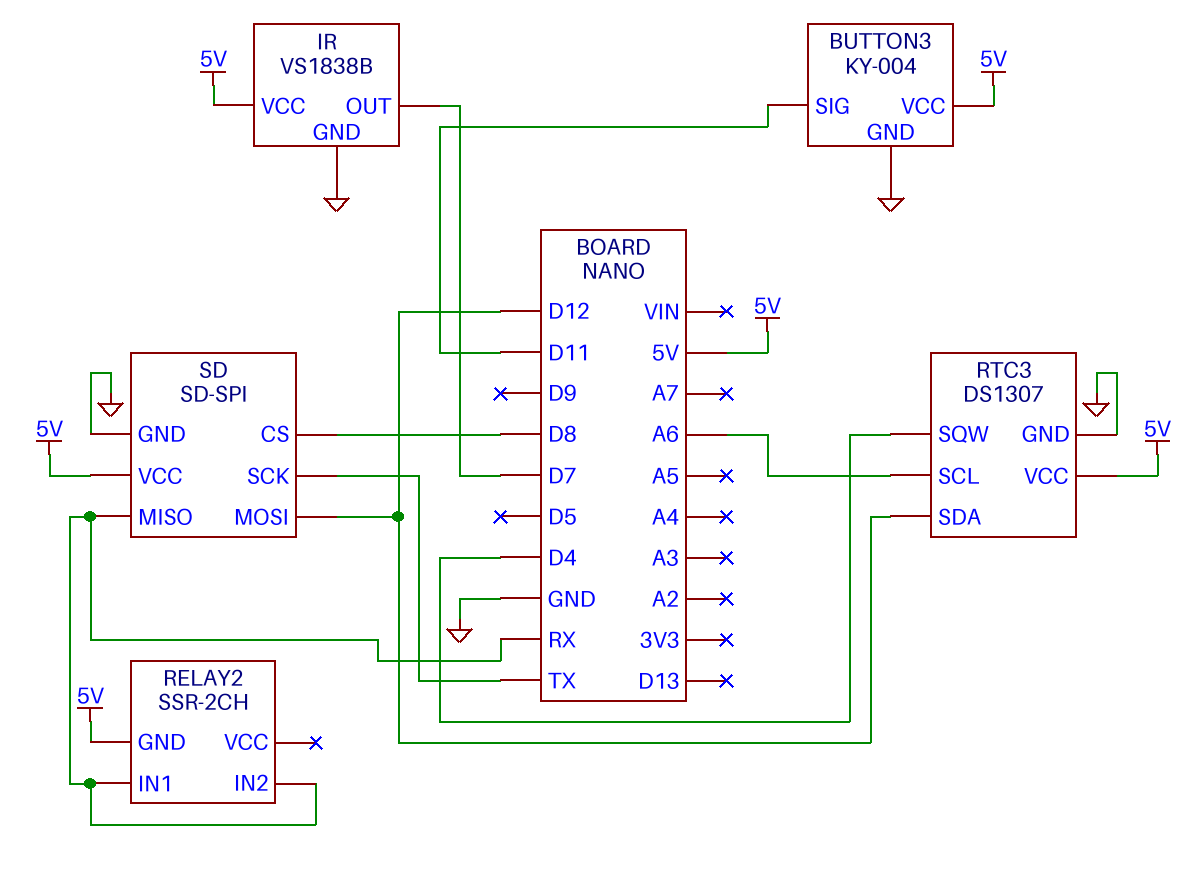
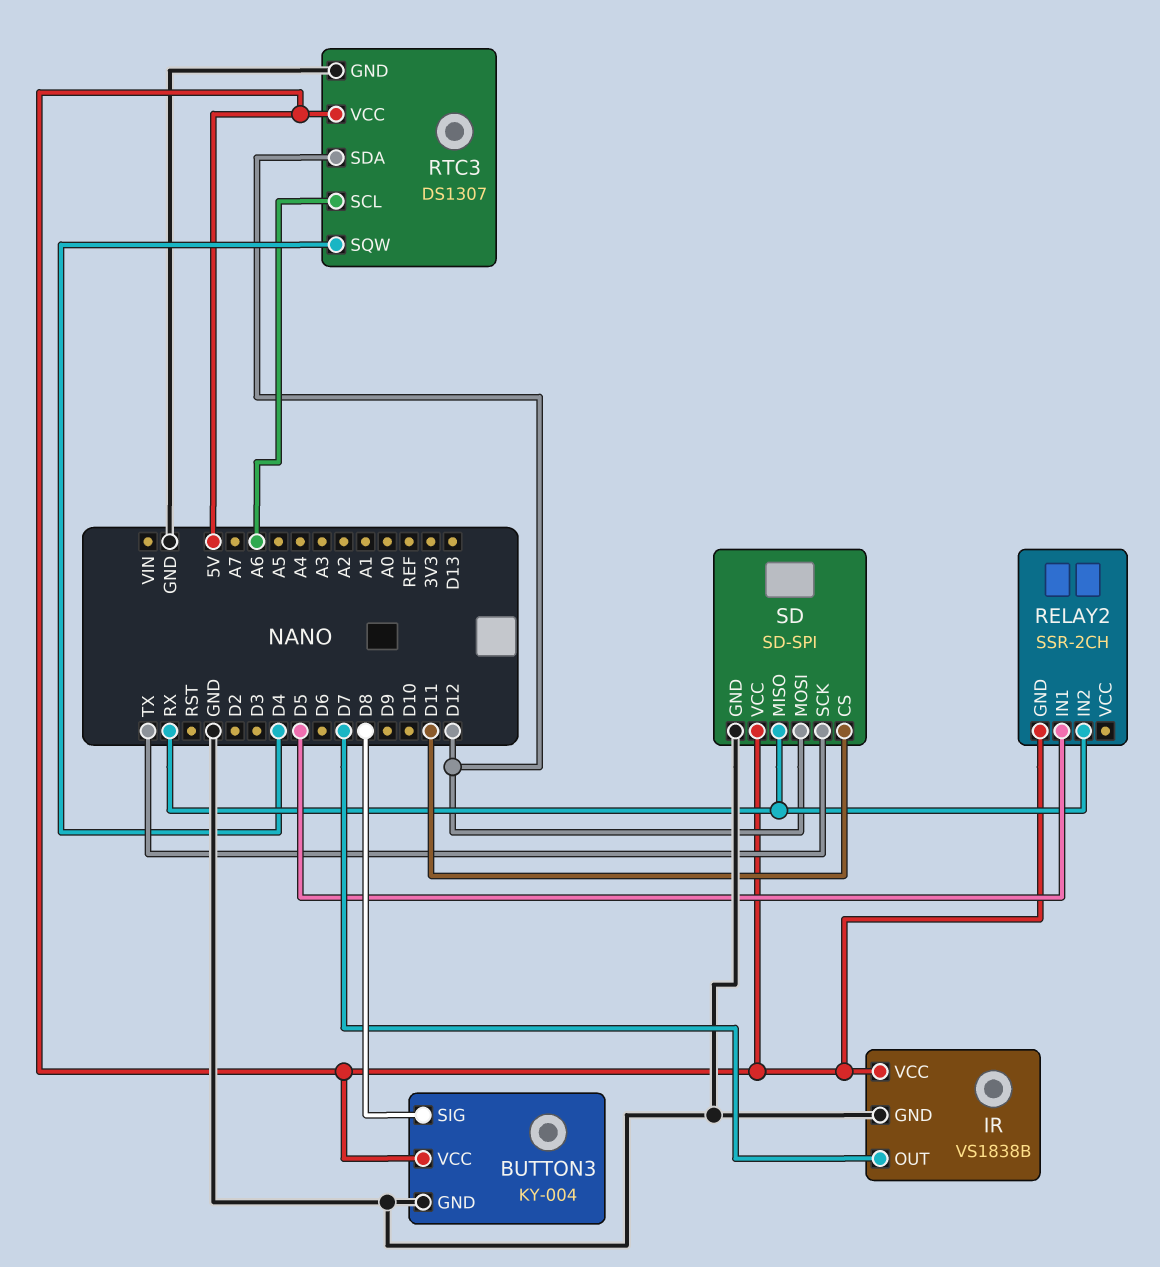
BUTTON3 pin SIG: D11 -> D8
RELAY2 pin IN1: RX -> D5
SD pin CS: D8 -> D11

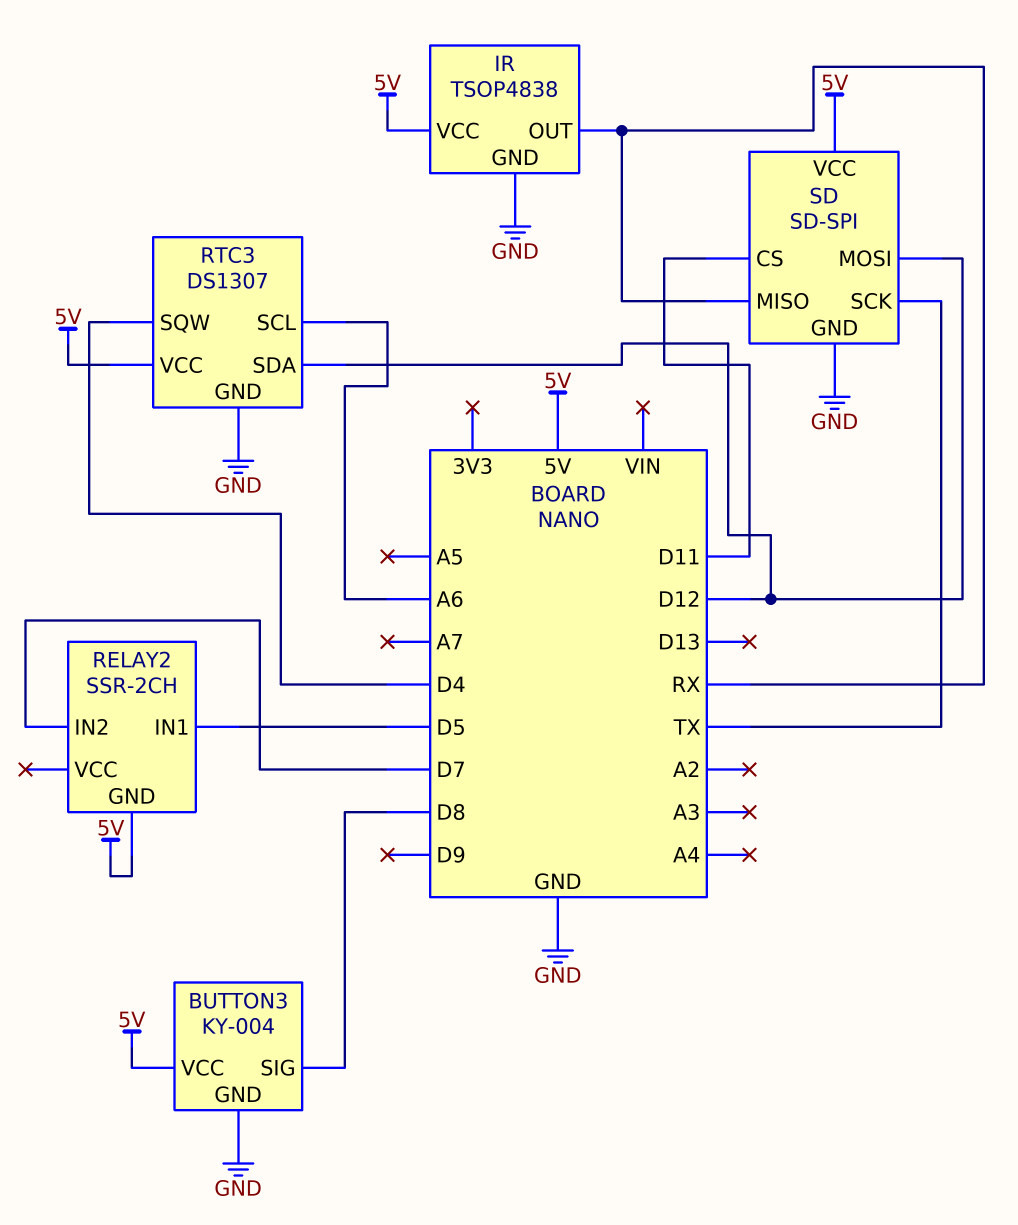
IR: VS1838B -> TSOP4838
IR pin OUT: D7 -> RX
RELAY2 pin IN2: RX -> D7

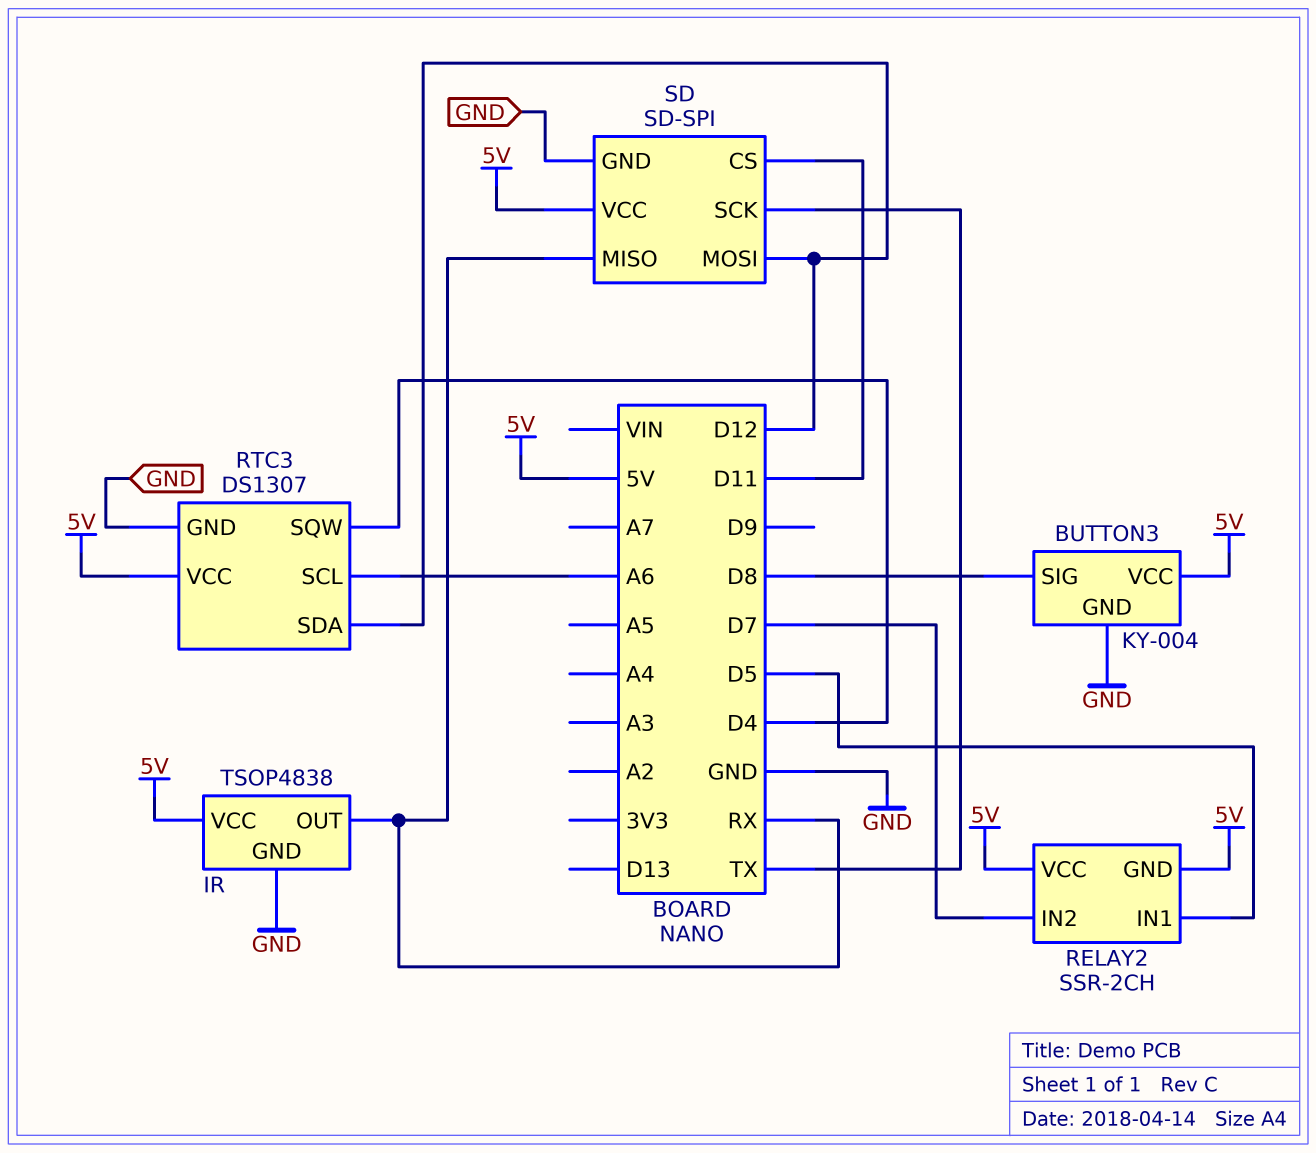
RELAY2 pin VCC: none -> 5V

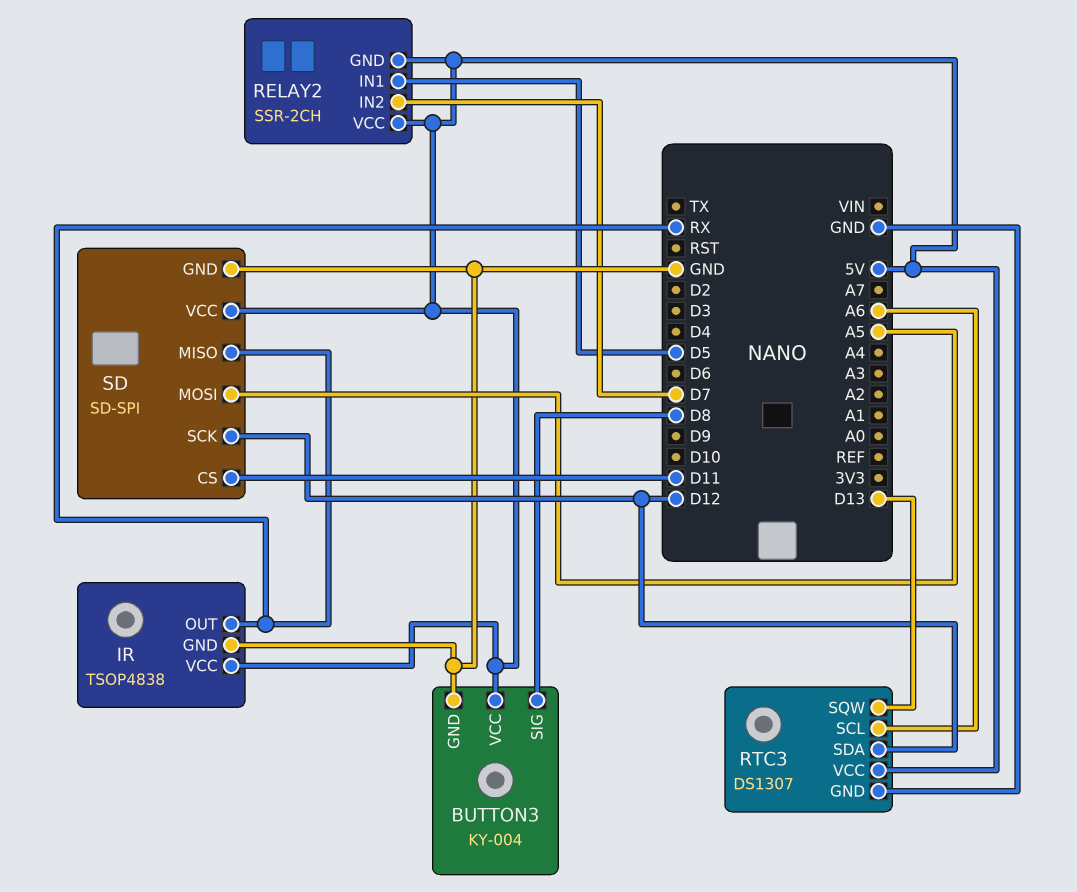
RTC3 pin SQW: D4 -> D13
SD pin MOSI: D12 -> A5
SD pin SCK: TX -> D12

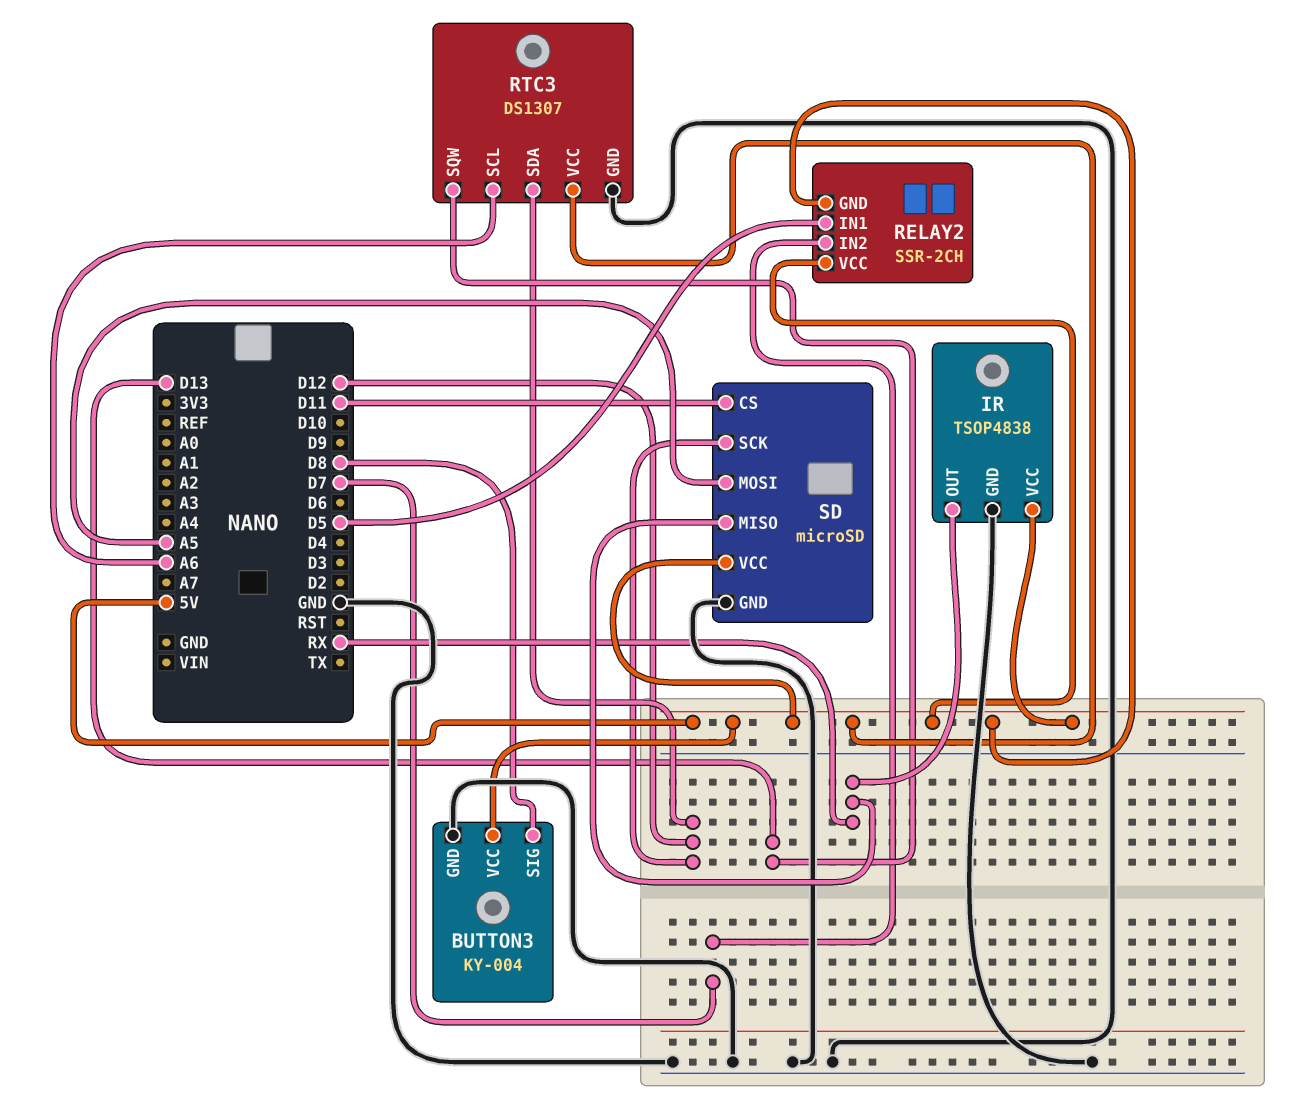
SD: SD-SPI -> microSD

